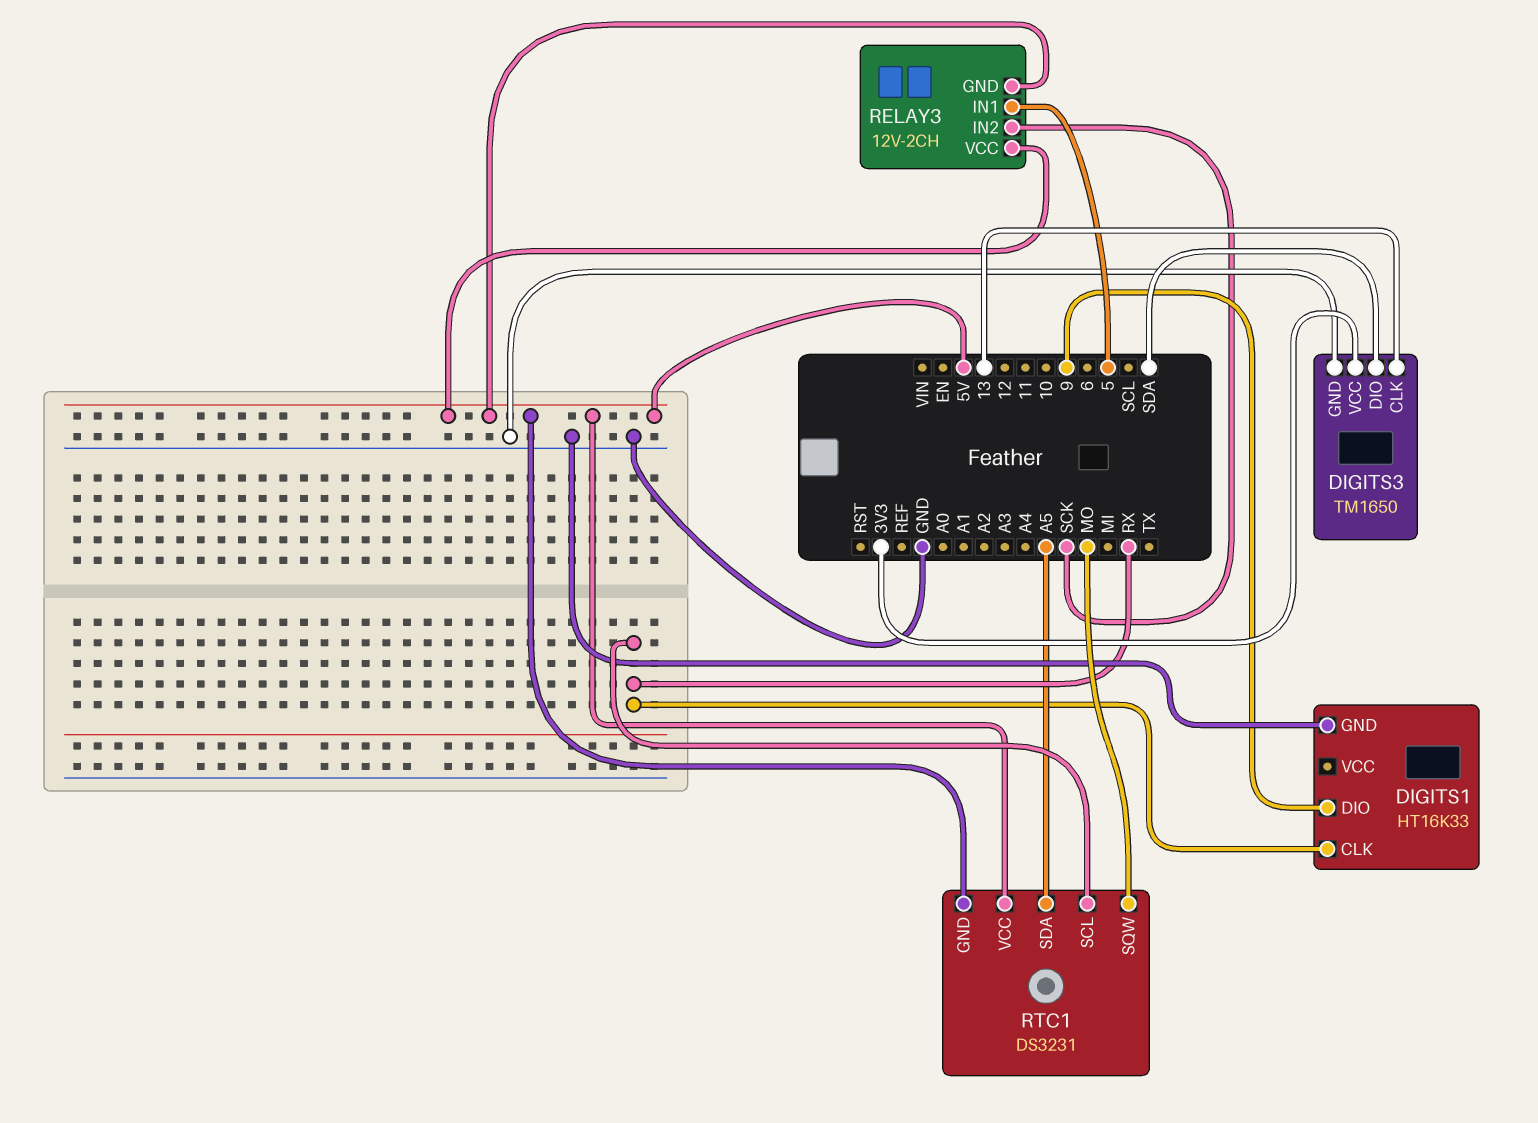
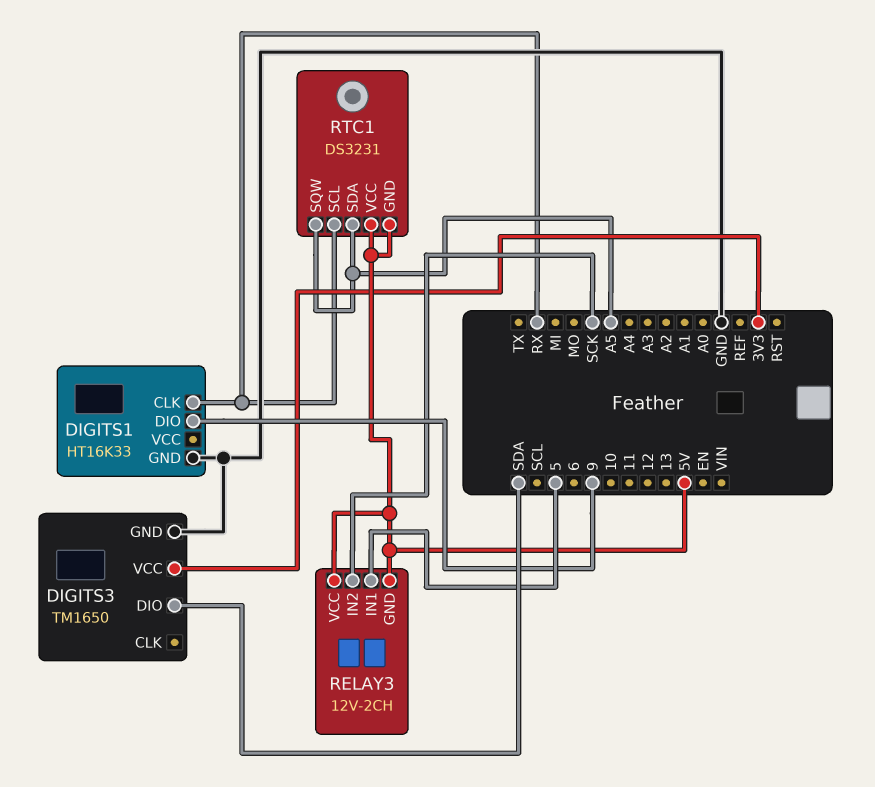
DIGITS3 pin CLK: 13 -> none
RTC1 pin SQW: MO -> A5

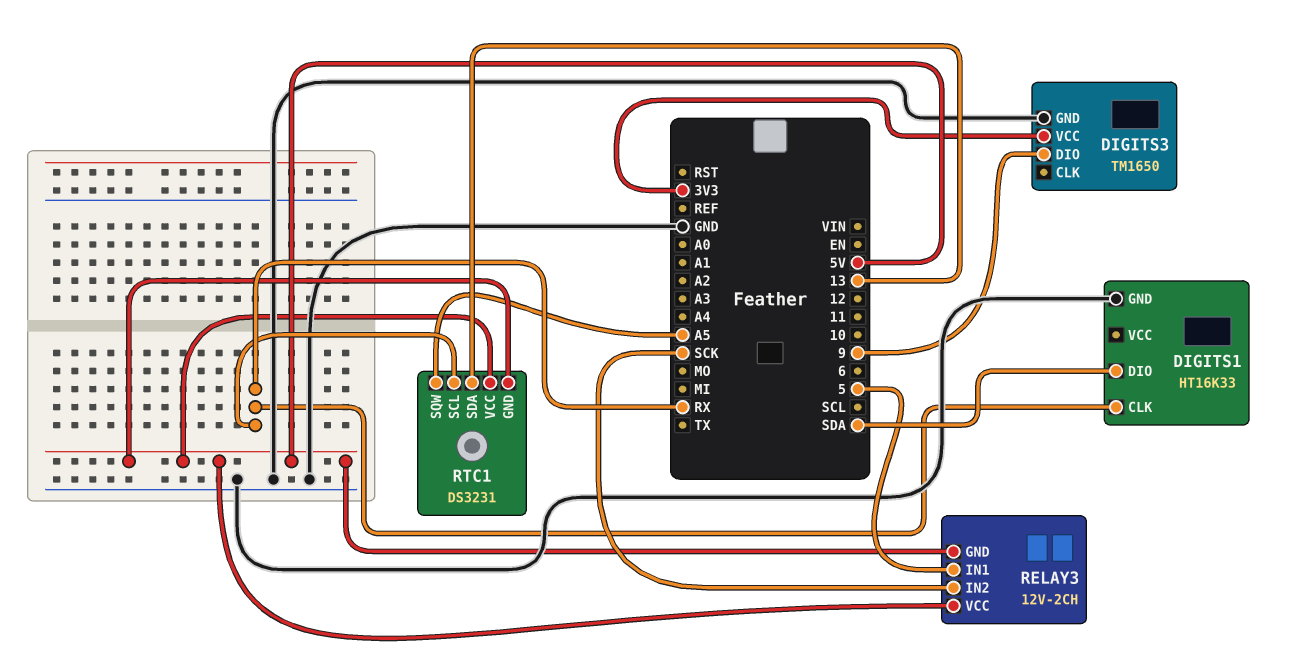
DIGITS1 pin DIO: 9 -> SDA
DIGITS3 pin DIO: SDA -> 9
RTC1 pin SDA: A5 -> 13

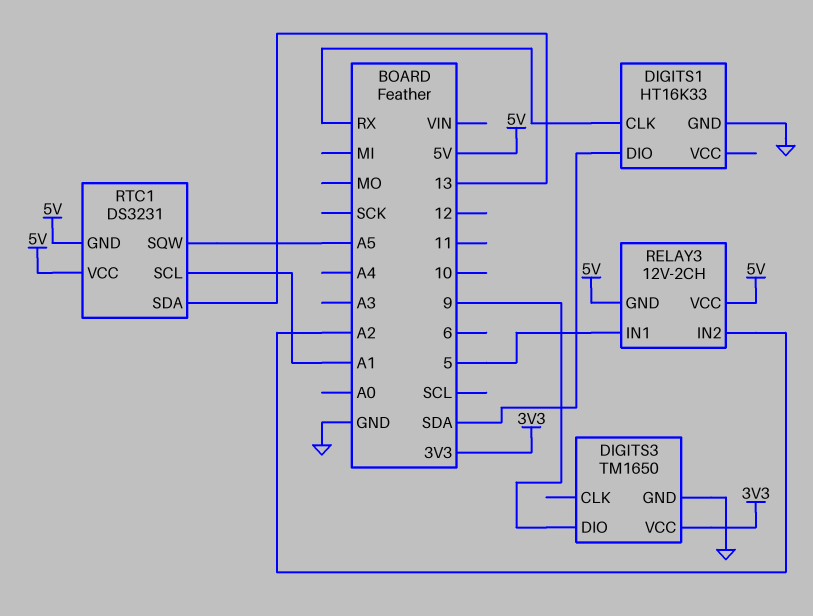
RELAY3 pin IN2: SCK -> A2
RTC1 pin SCL: RX -> A1

